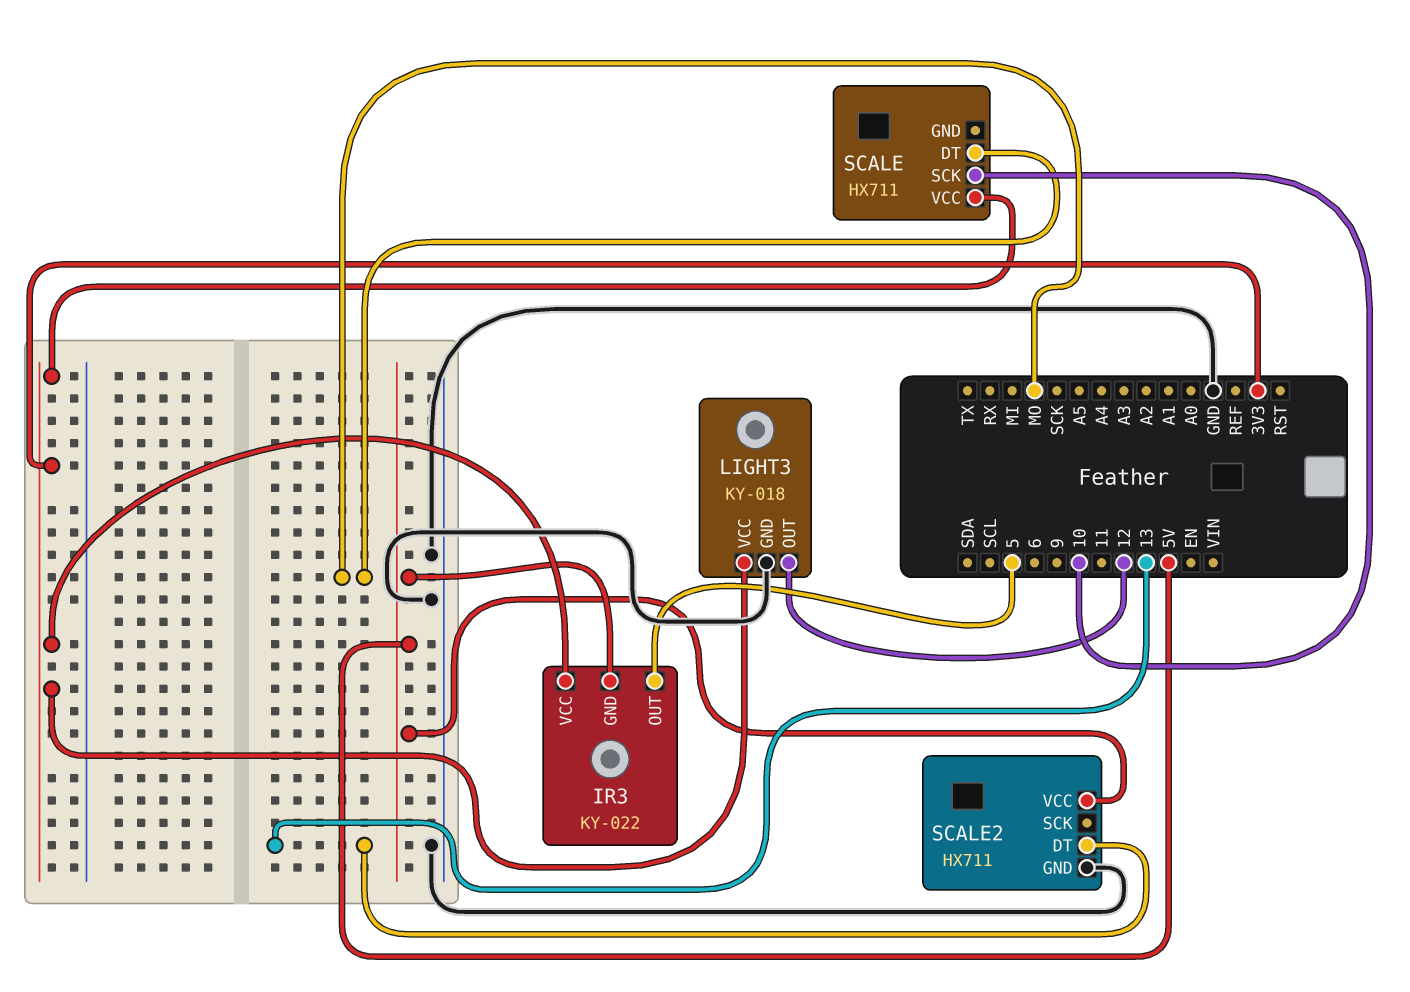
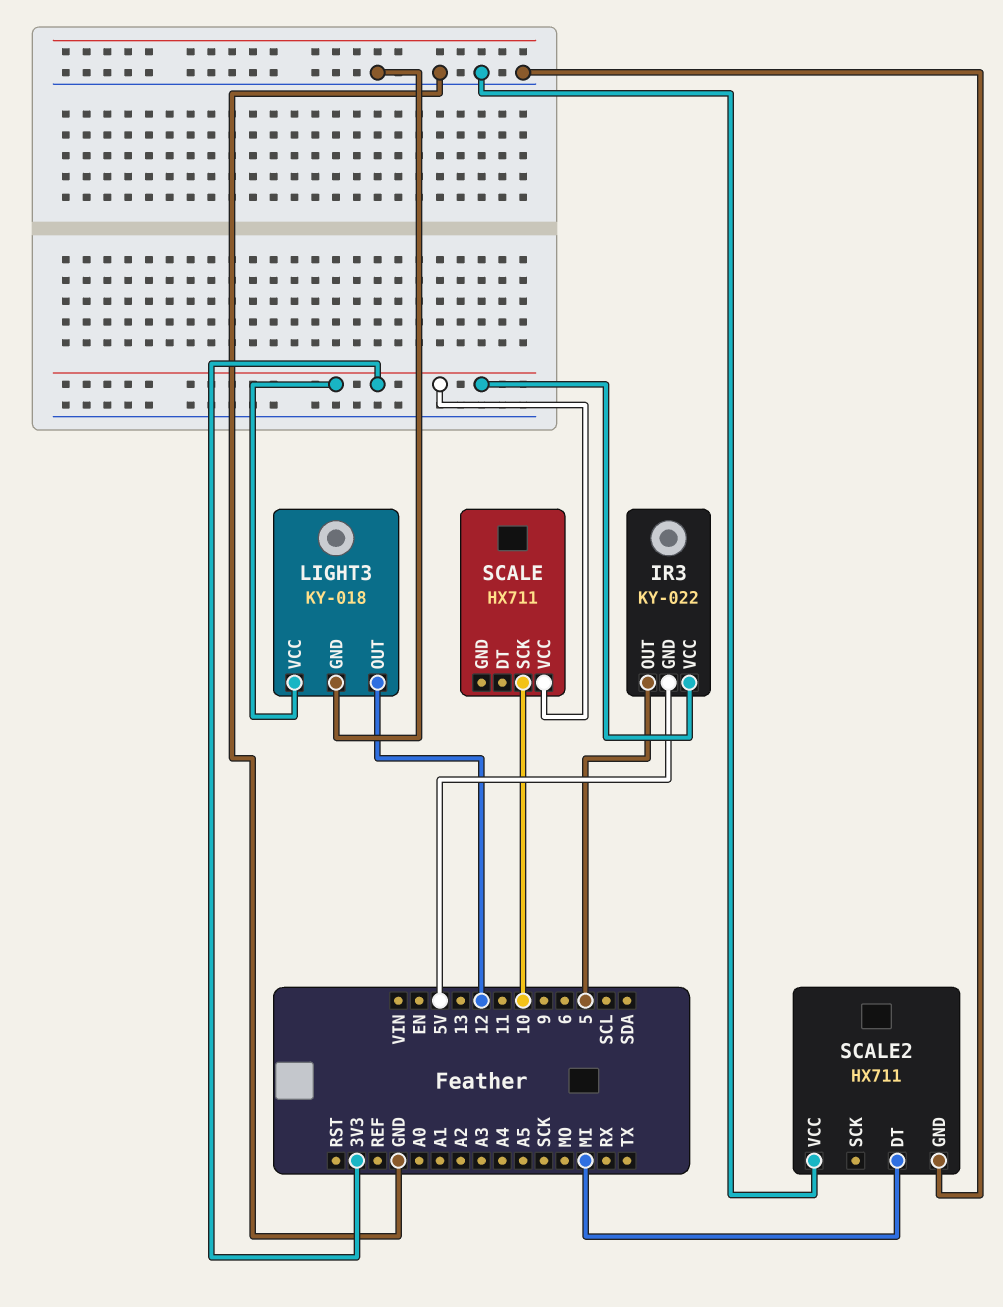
SCALE pin DT: MO -> none
SCALE2 pin DT: 13 -> MI
SCALE2 pin VCC: 5V -> GND

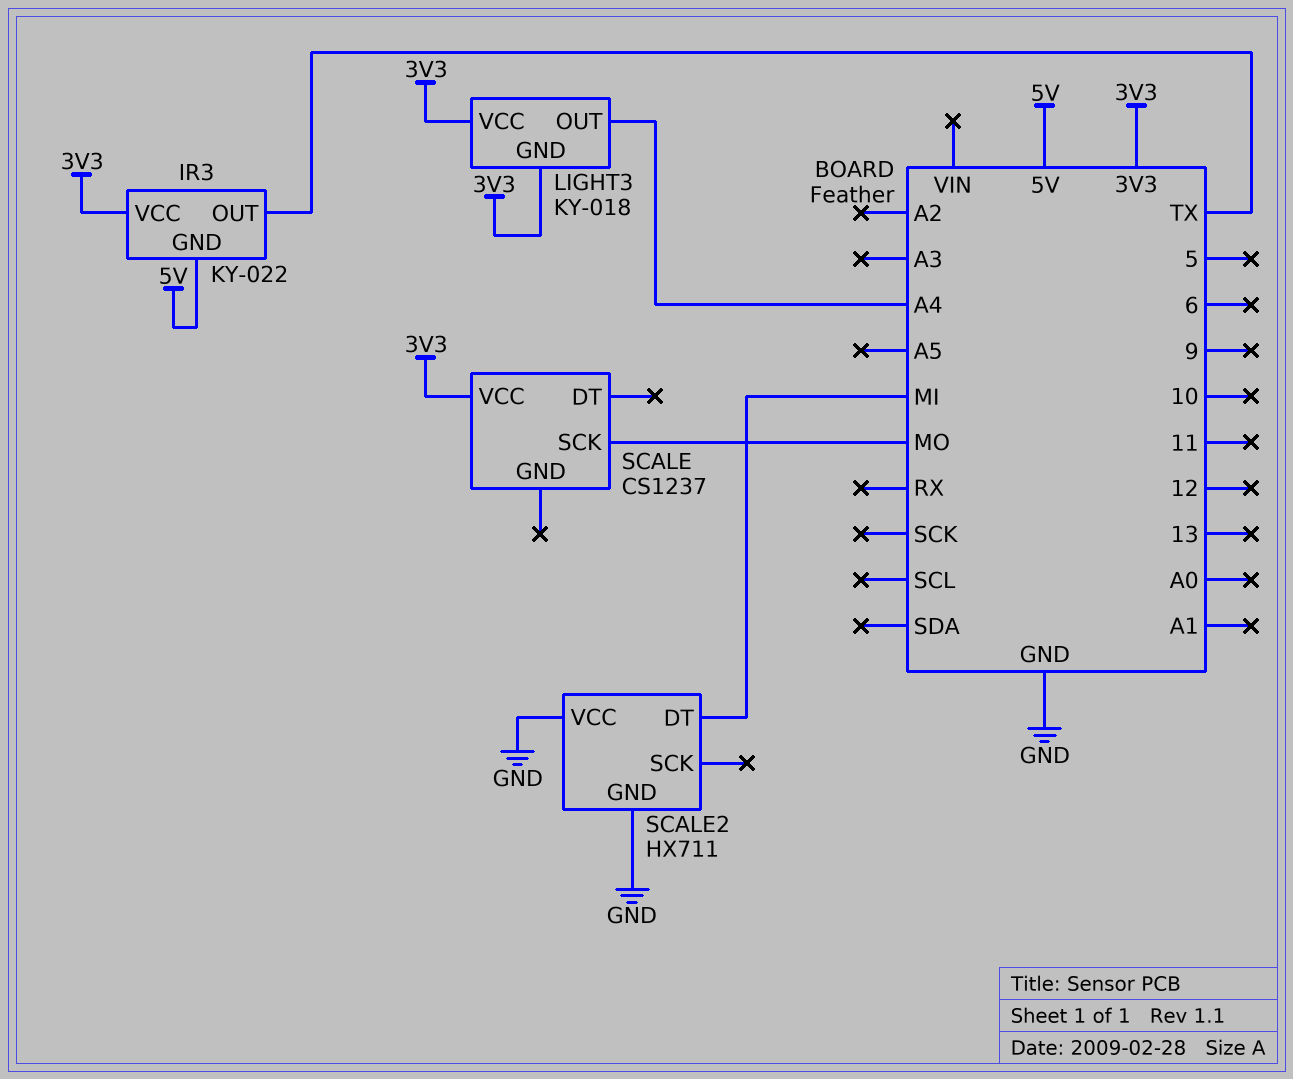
IR3 pin OUT: 5 -> TX
LIGHT3 pin GND: GND -> 3V3
LIGHT3 pin OUT: 12 -> A4
SCALE: HX711 -> CS1237
SCALE pin SCK: 10 -> MO

